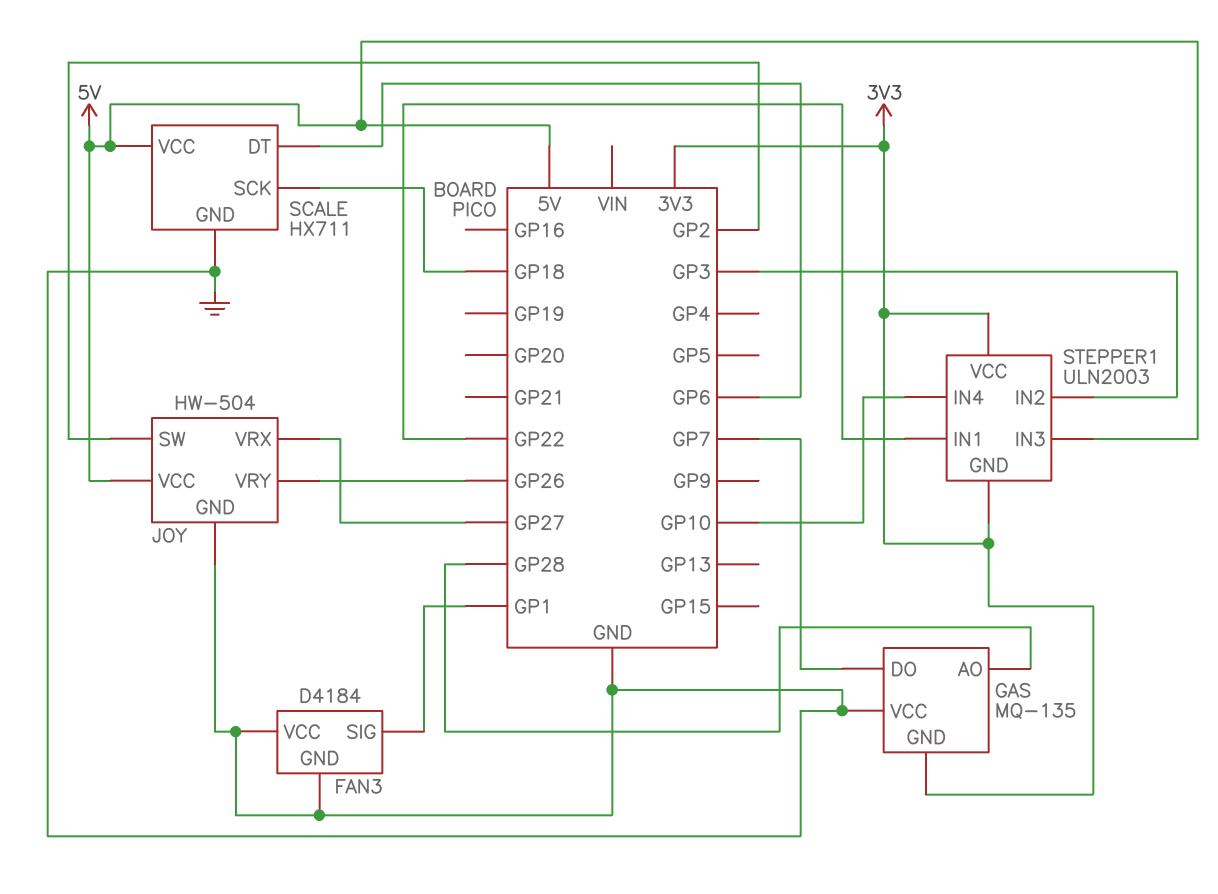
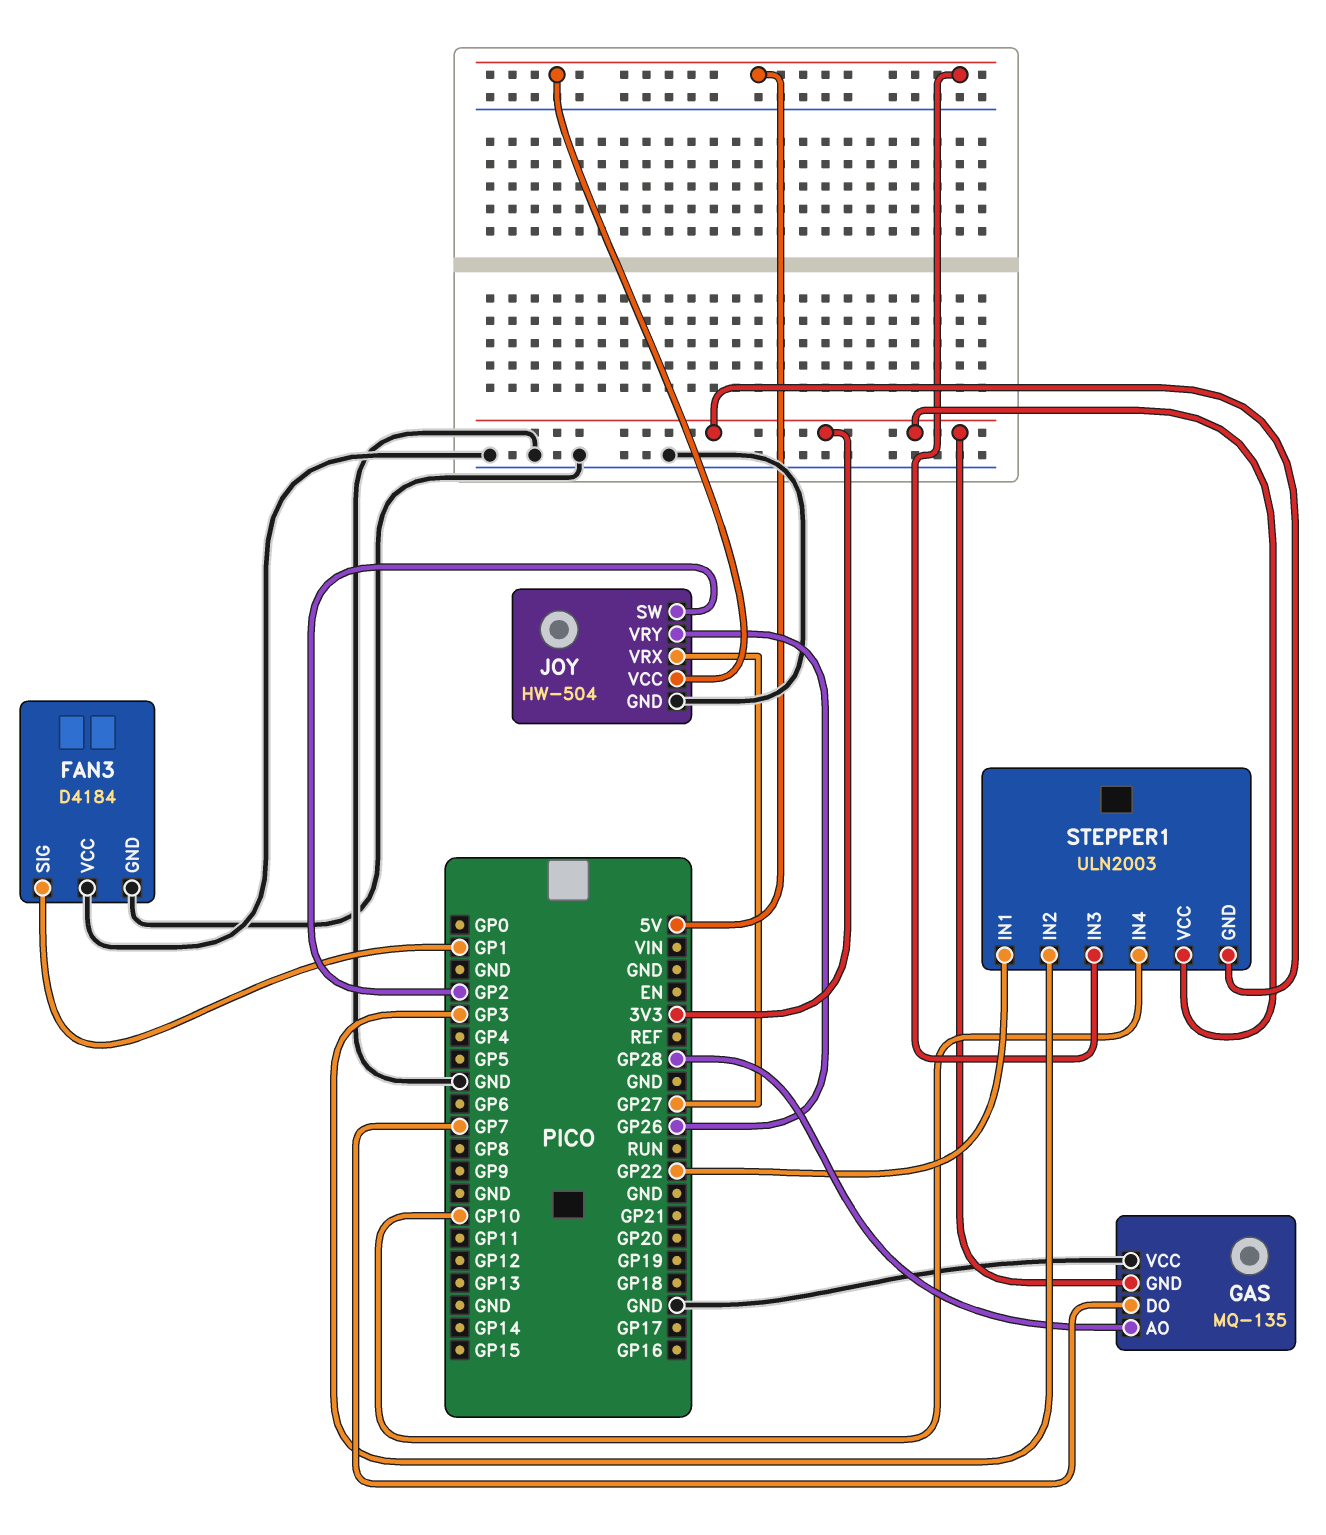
SCALE: HX711 -> none
SCALE pin DT: GP6 -> none
SCALE pin GND: GND -> none
SCALE pin SCK: GP18 -> none
SCALE pin VCC: 5V -> none

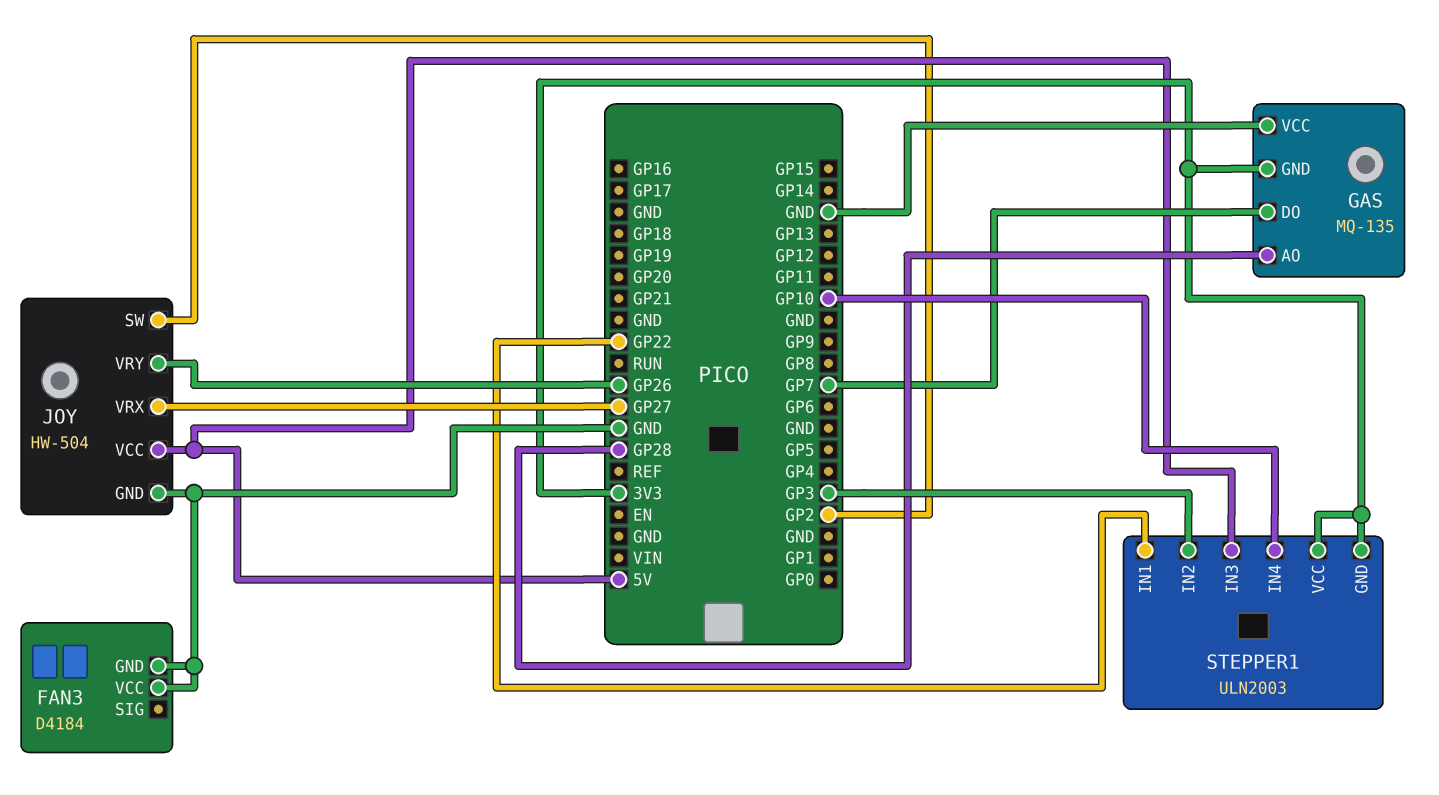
FAN3 pin SIG: GP1 -> none

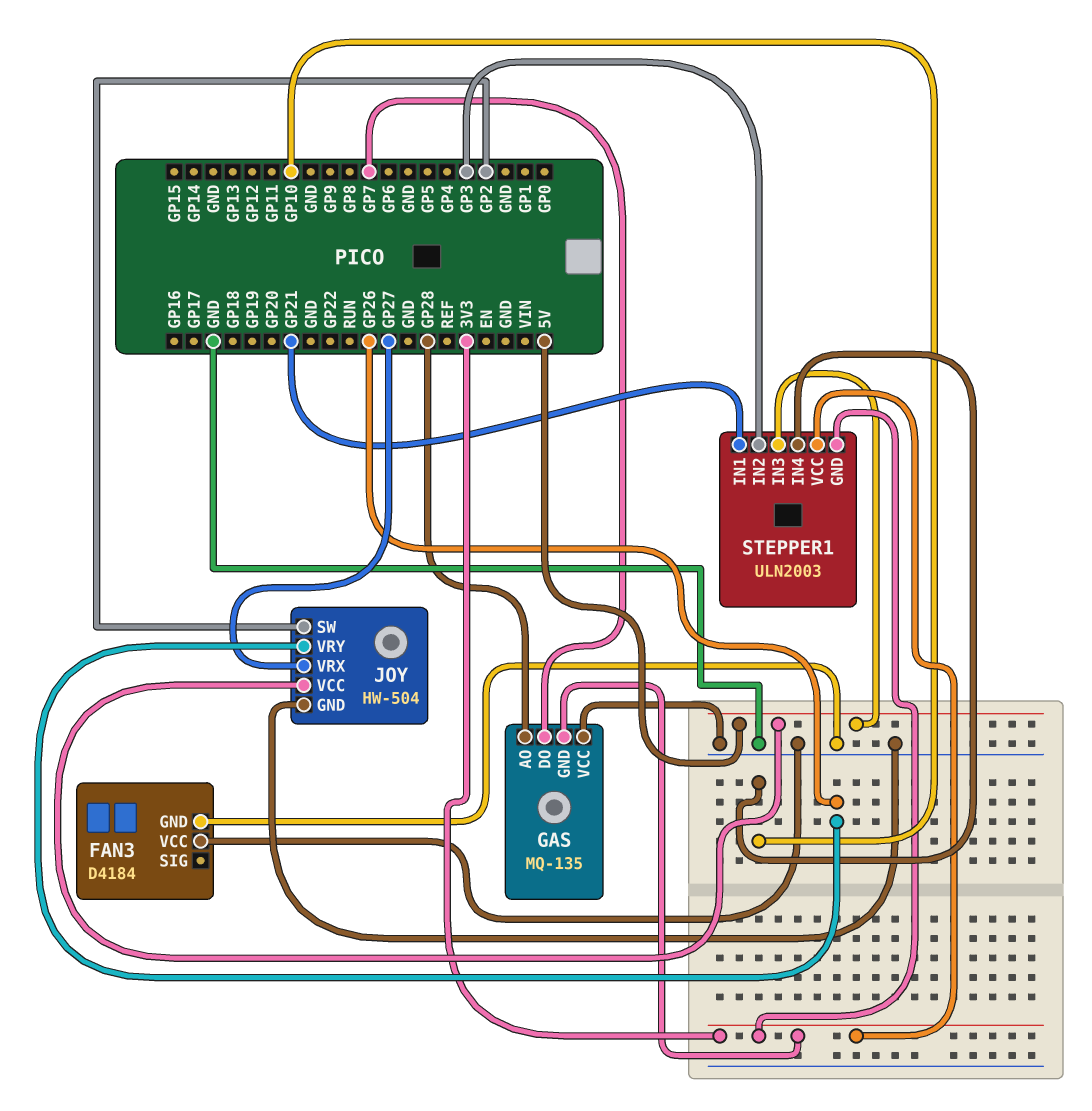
STEPPER1 pin IN1: GP22 -> GP21

